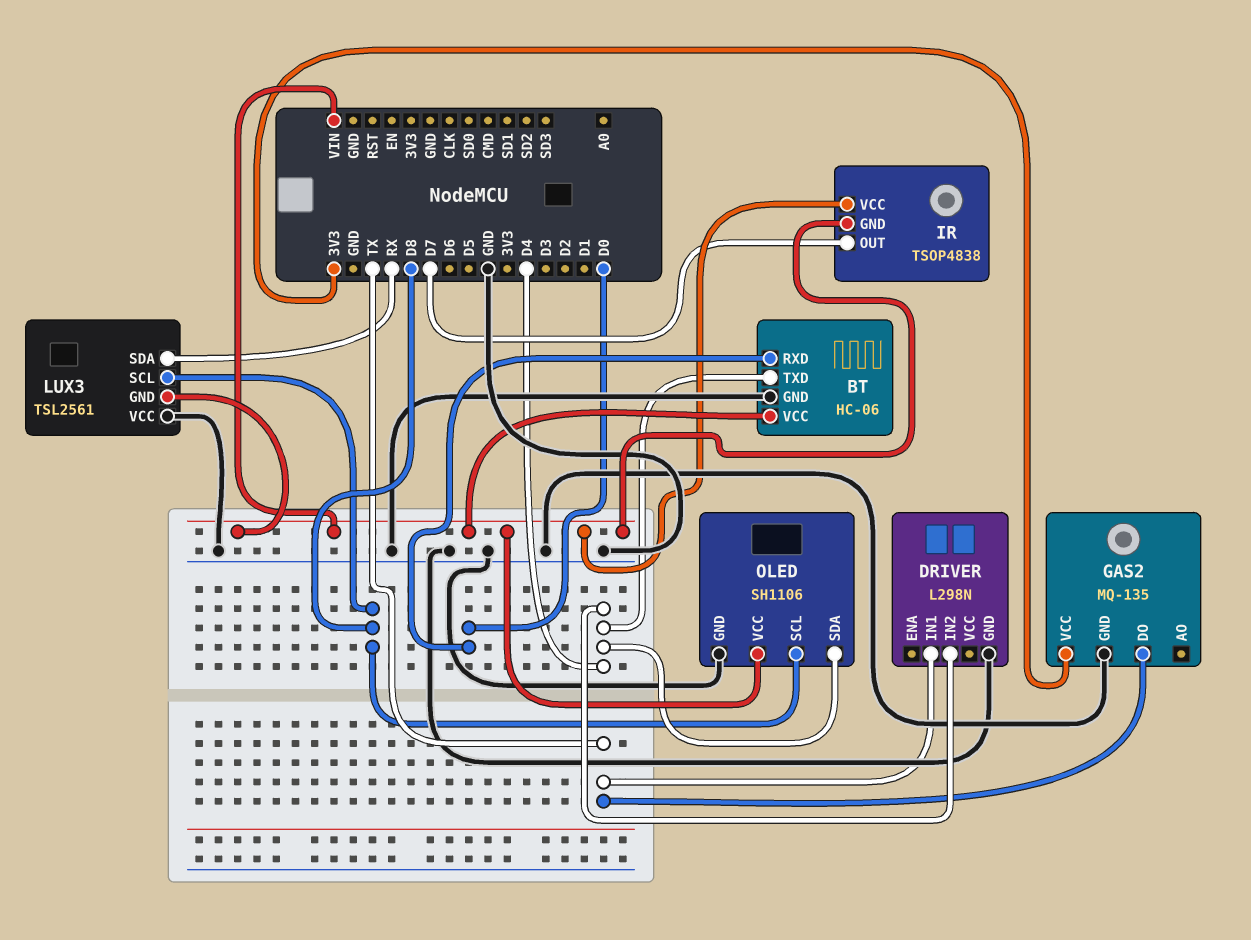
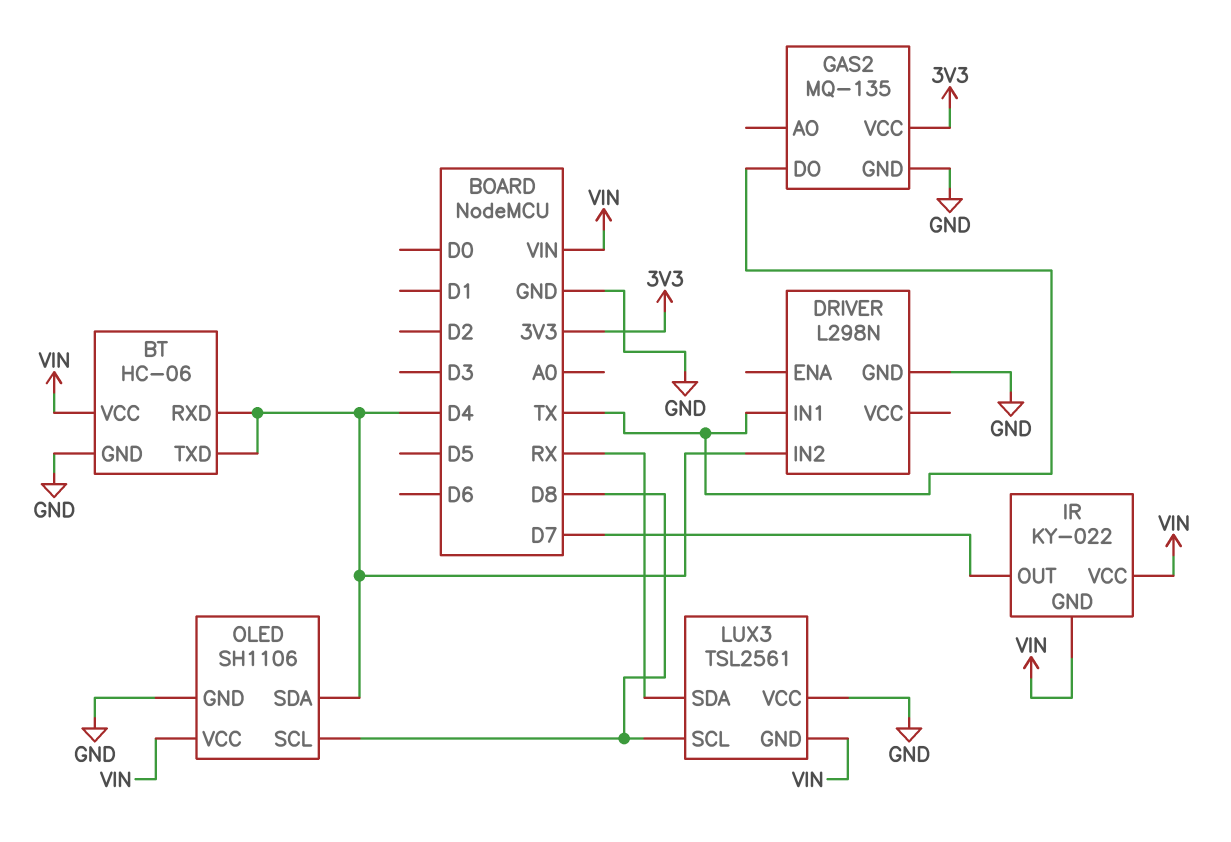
BT pin RXD: D0 -> D4
IR: TSOP4838 -> KY-022

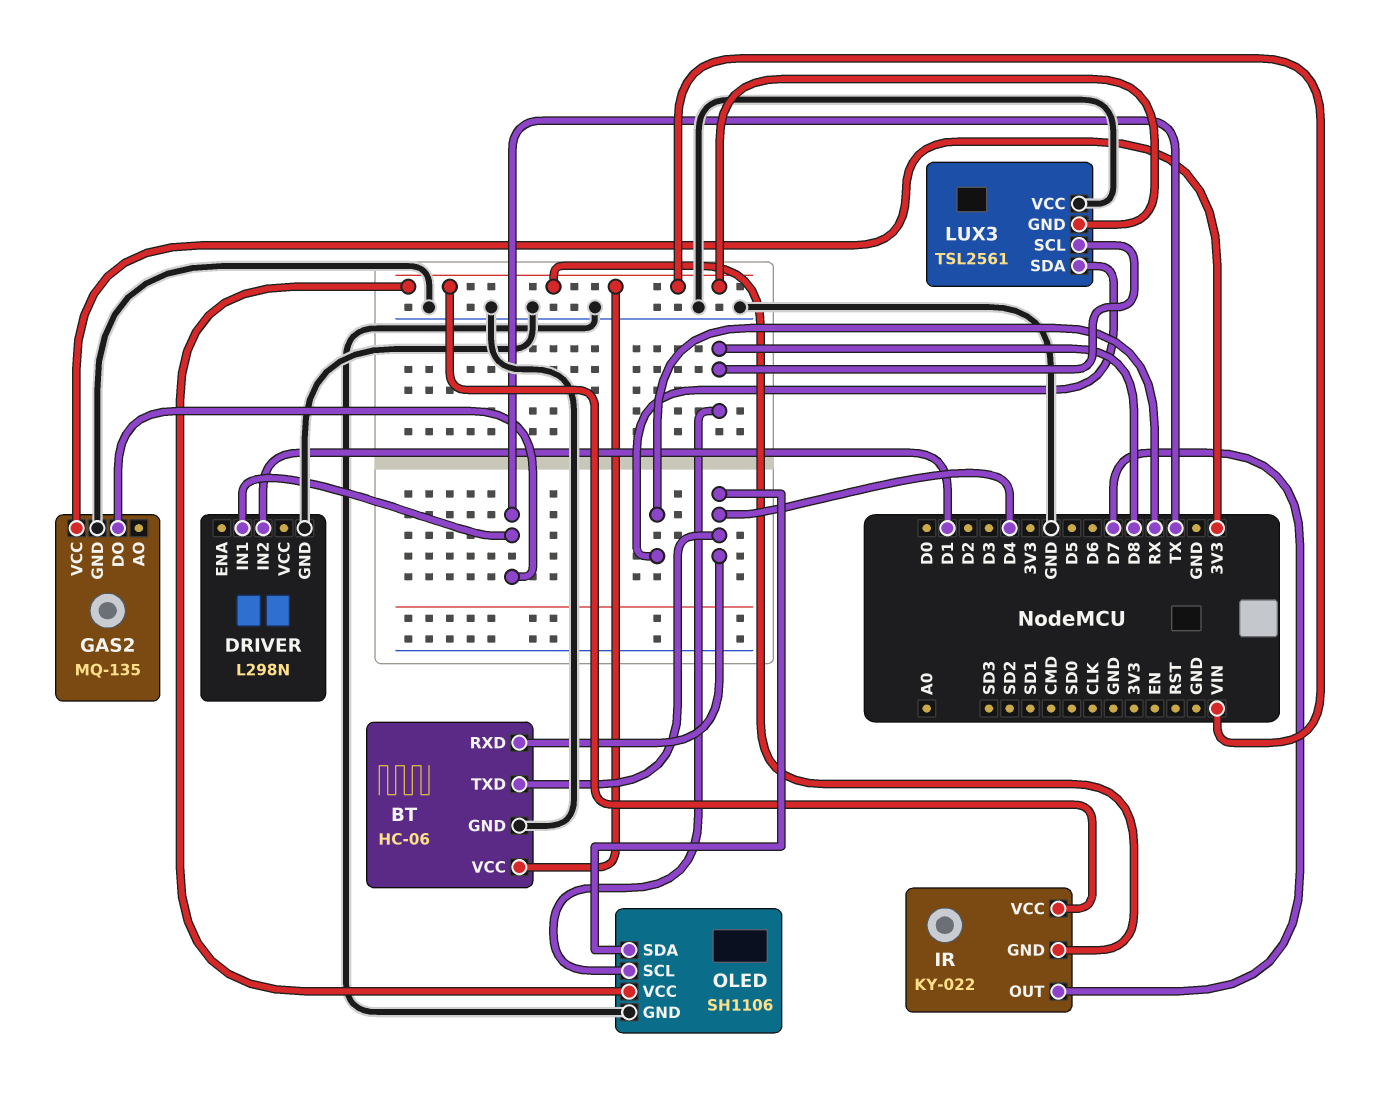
DRIVER pin IN2: D4 -> D1

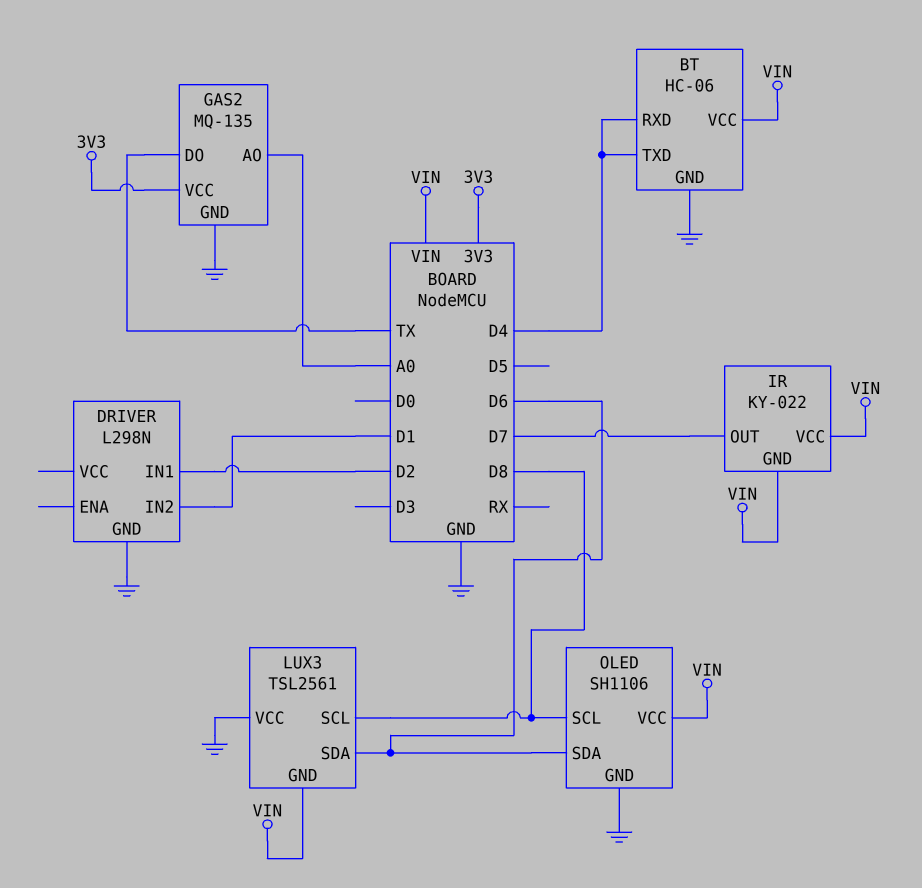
DRIVER pin IN1: TX -> D2
GAS2 pin AO: none -> A0
LUX3 pin SDA: RX -> D6
OLED pin SDA: D4 -> D6

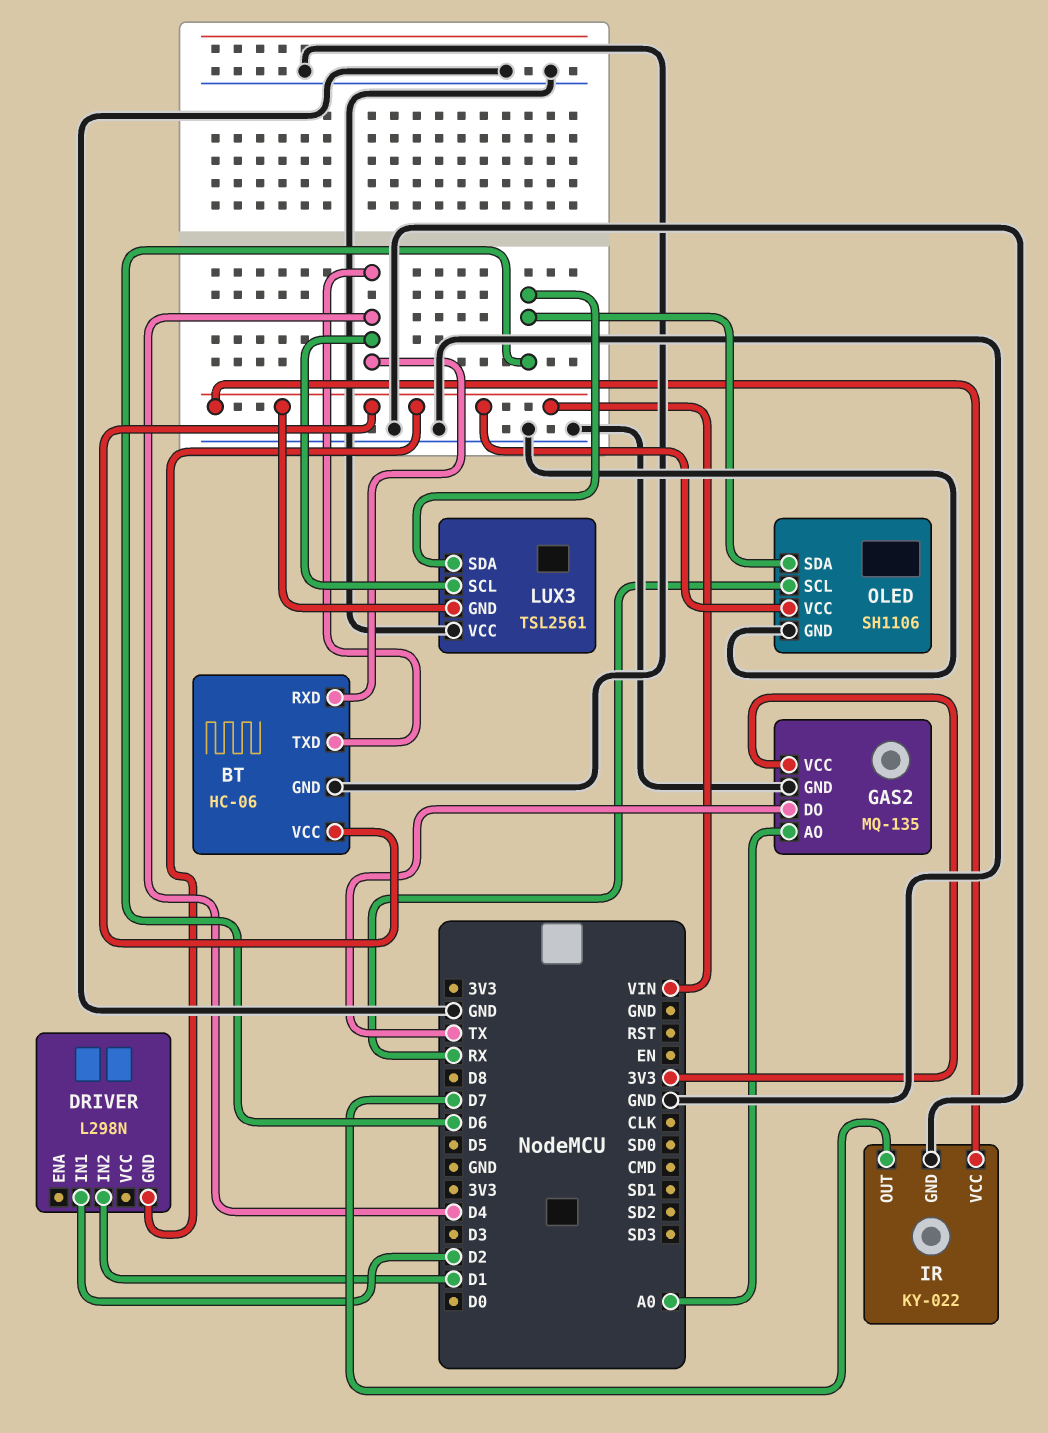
DRIVER pin GND: GND -> VIN
IR pin GND: VIN -> GND
LUX3 pin SCL: D8 -> D4
OLED pin SCL: D8 -> RX

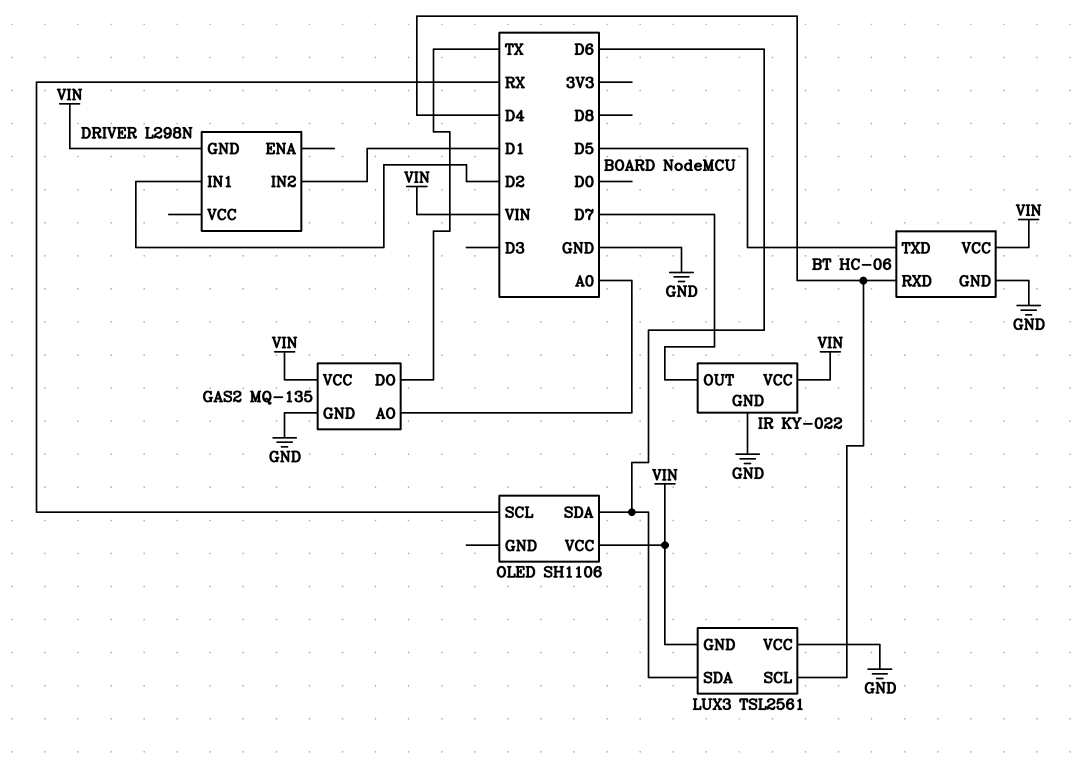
BT pin TXD: D4 -> D5
GAS2 pin VCC: 3V3 -> VIN
OLED pin GND: GND -> none

